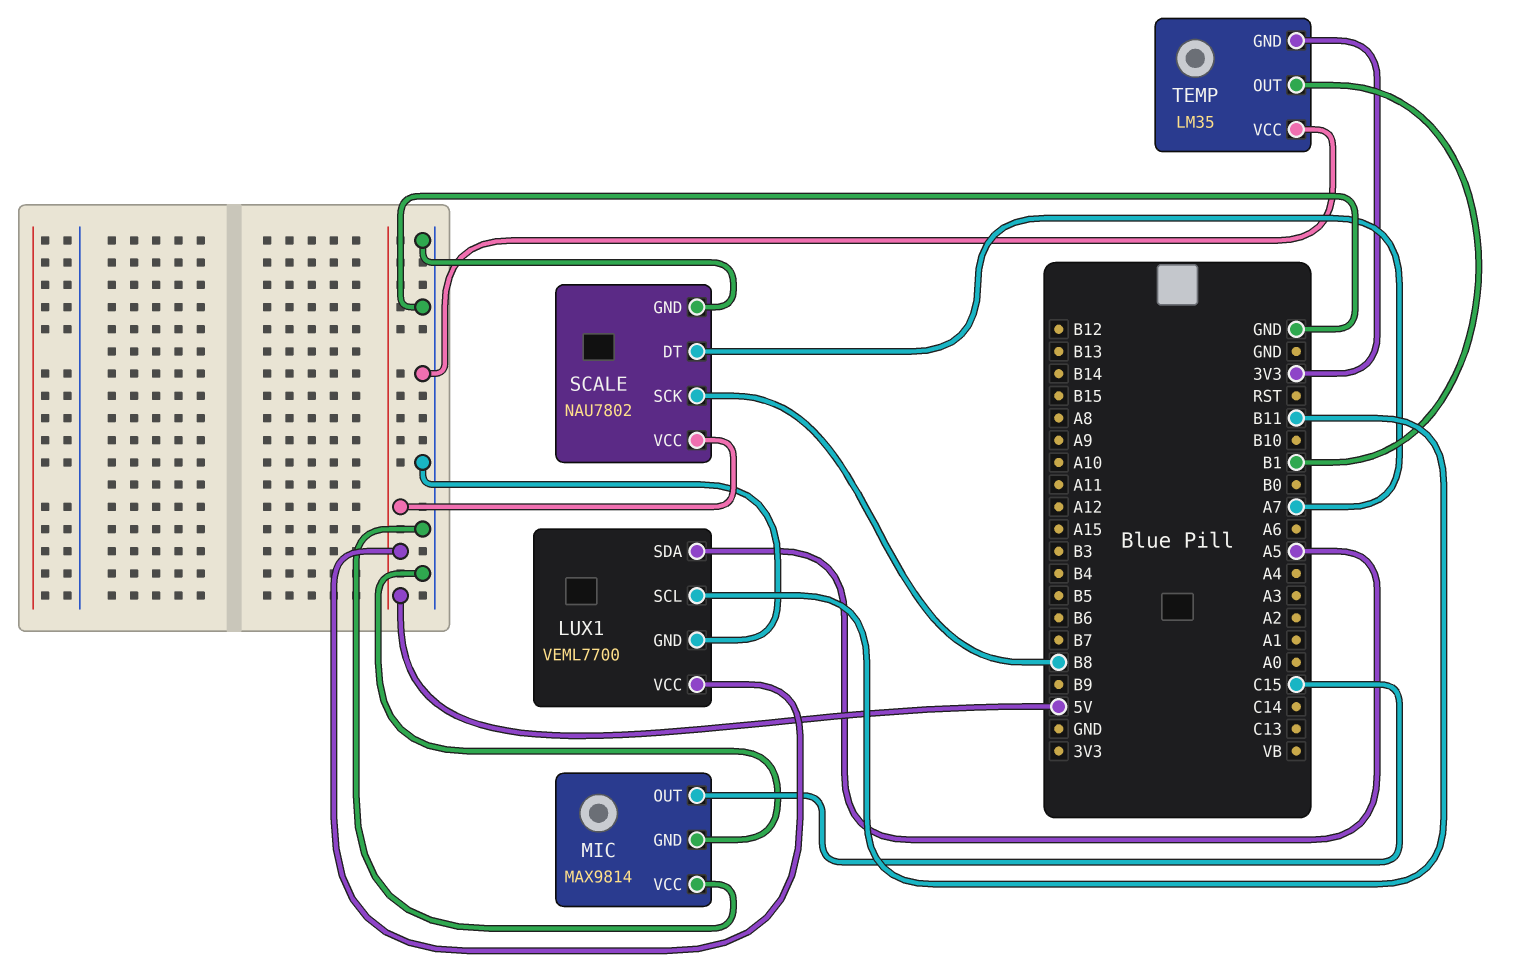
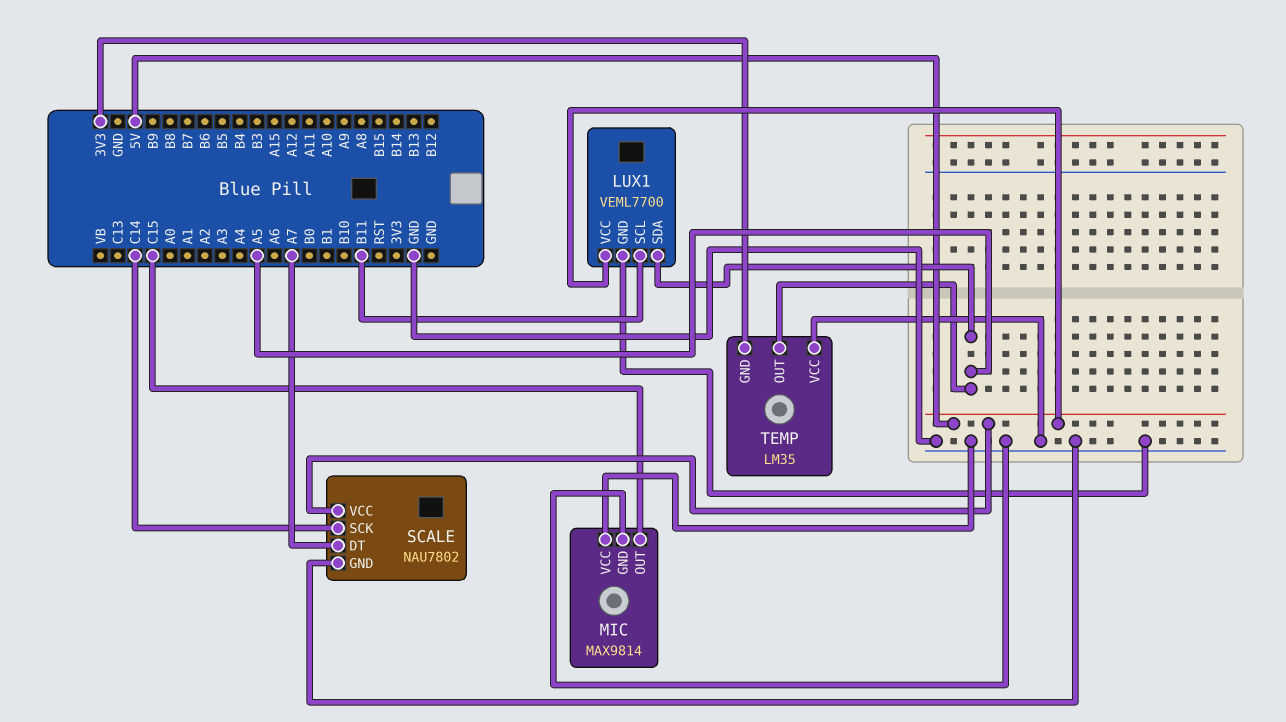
SCALE pin SCK: B8 -> C14
TEMP pin OUT: B1 -> A5

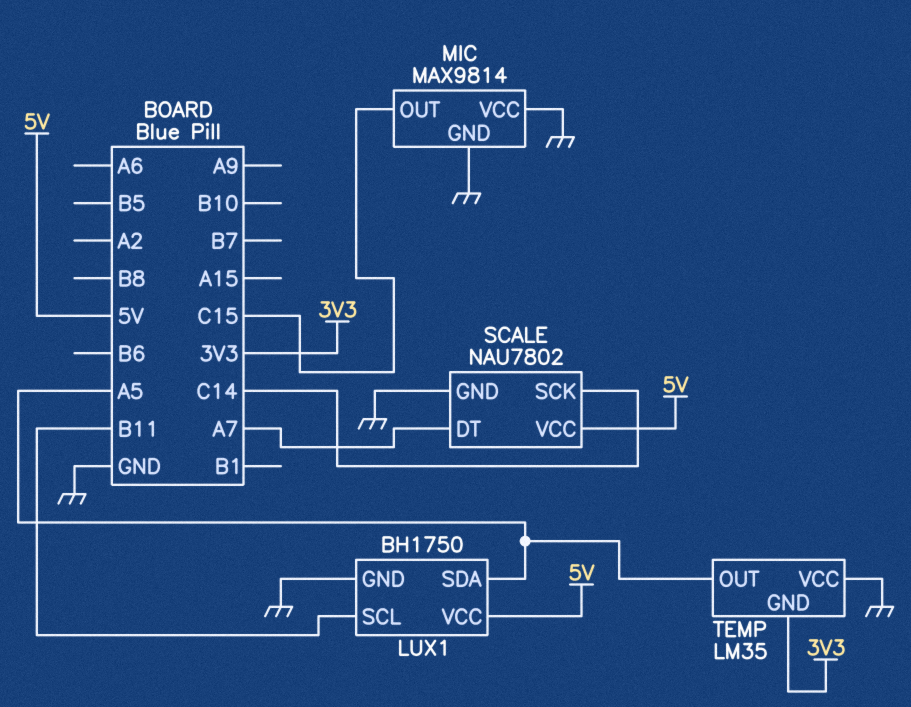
LUX1: VEML7700 -> BH1750

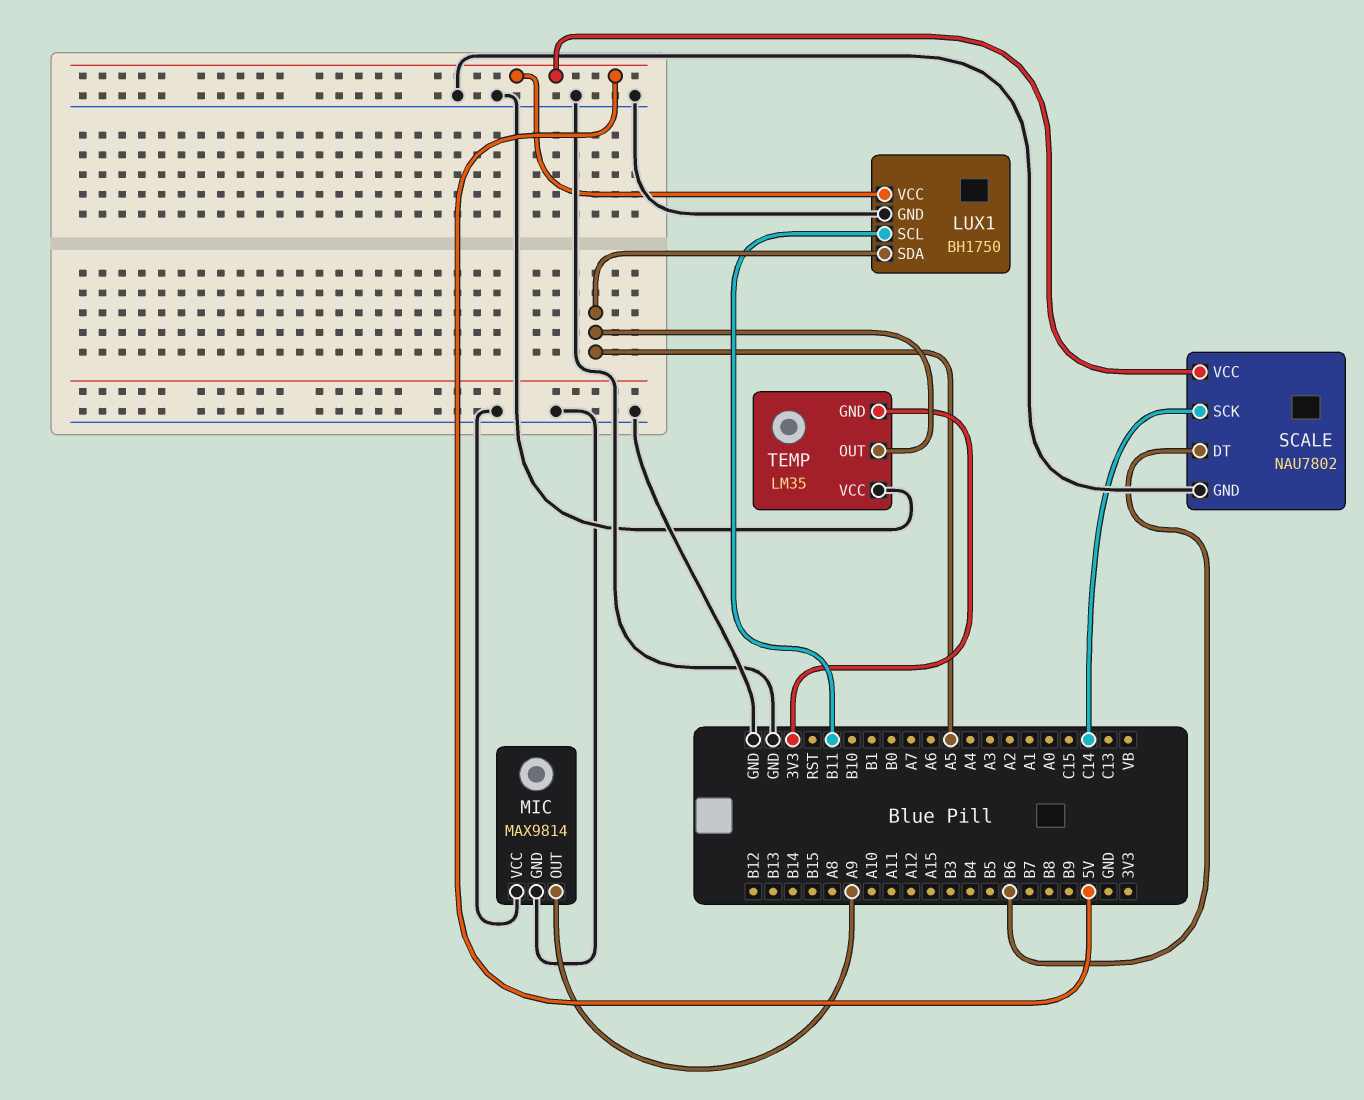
MIC pin OUT: C15 -> A9
SCALE pin DT: A7 -> B6

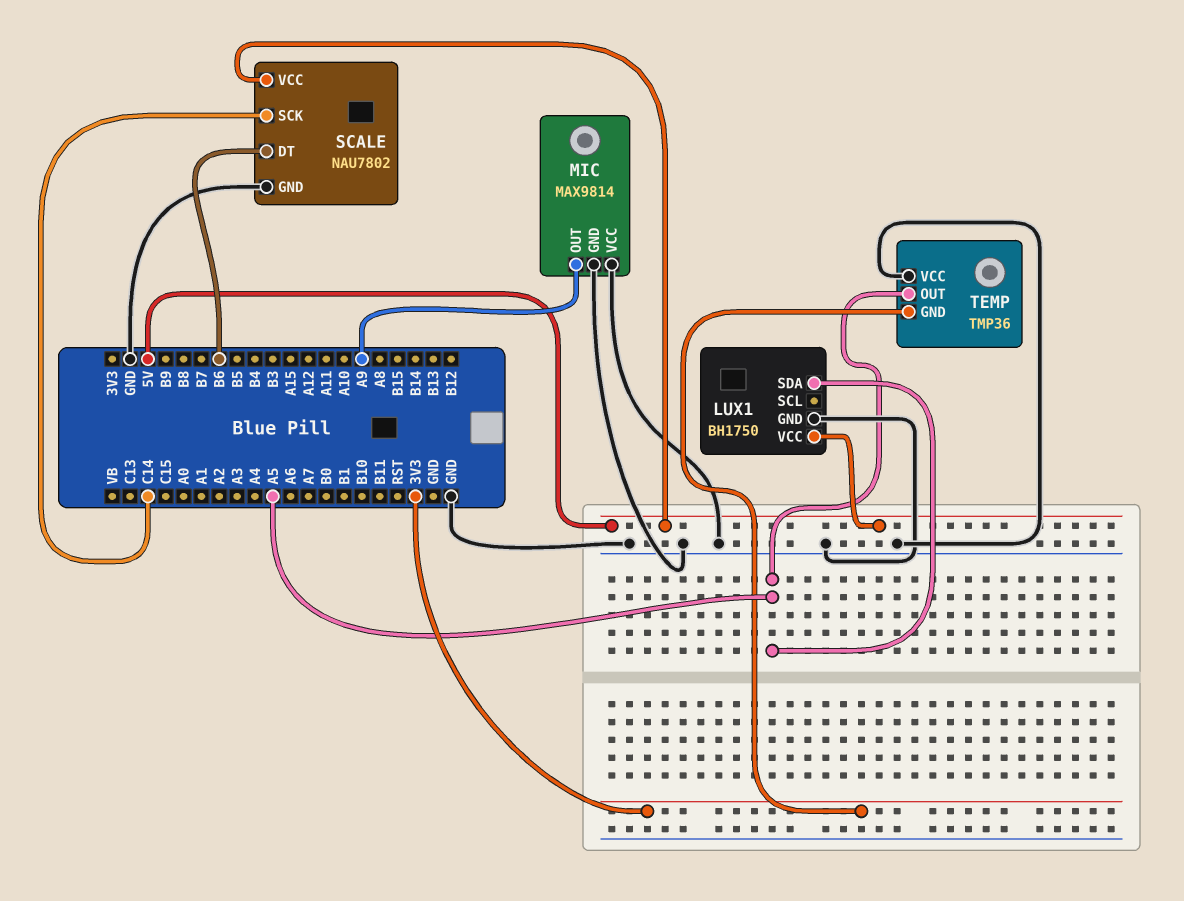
LUX1 pin SCL: B11 -> none
TEMP: LM35 -> TMP36

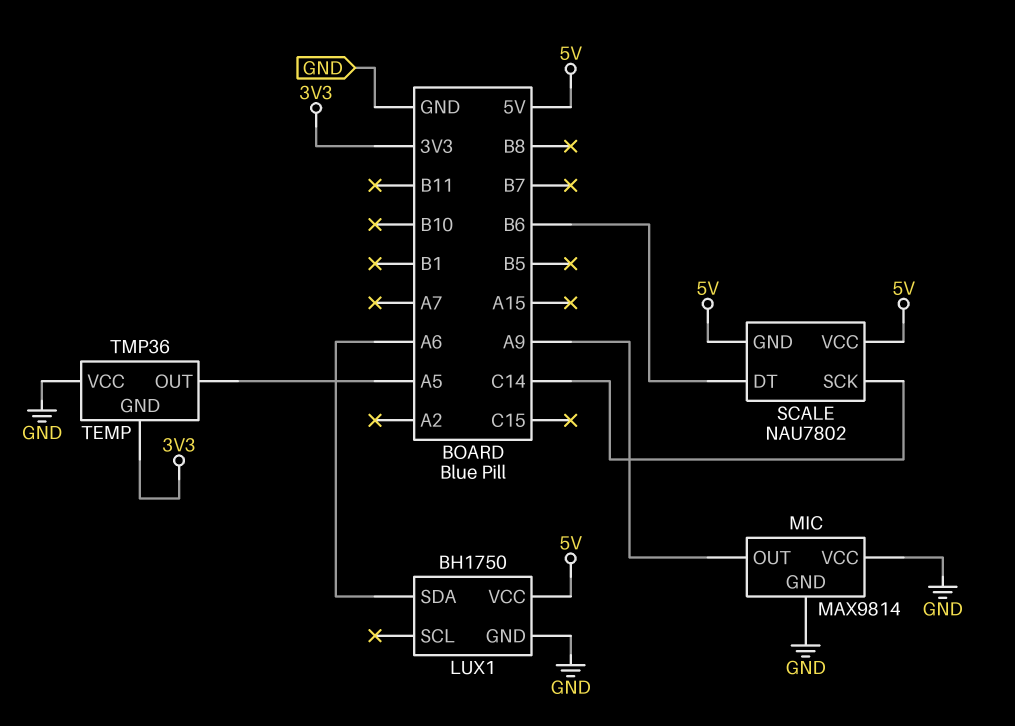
LUX1 pin SDA: A5 -> A6
SCALE pin GND: GND -> 5V

